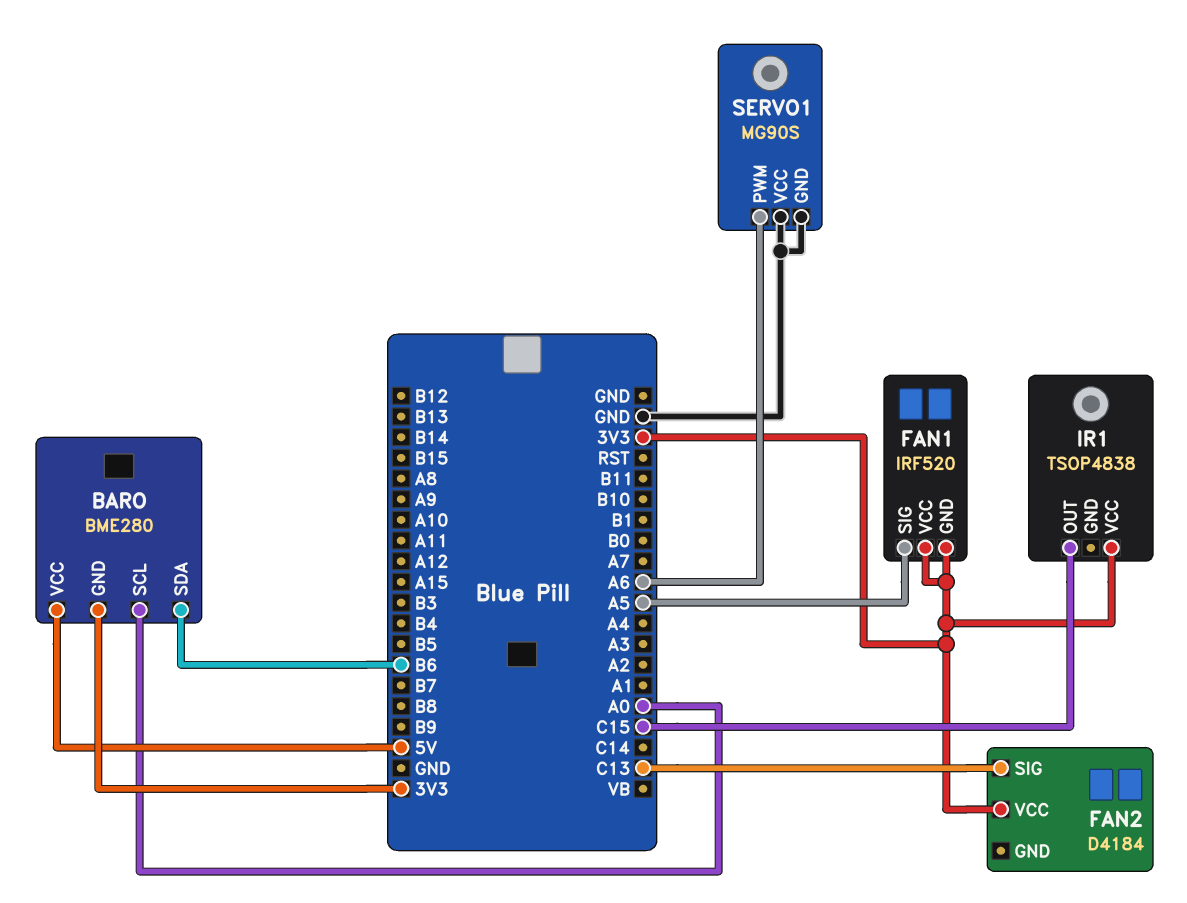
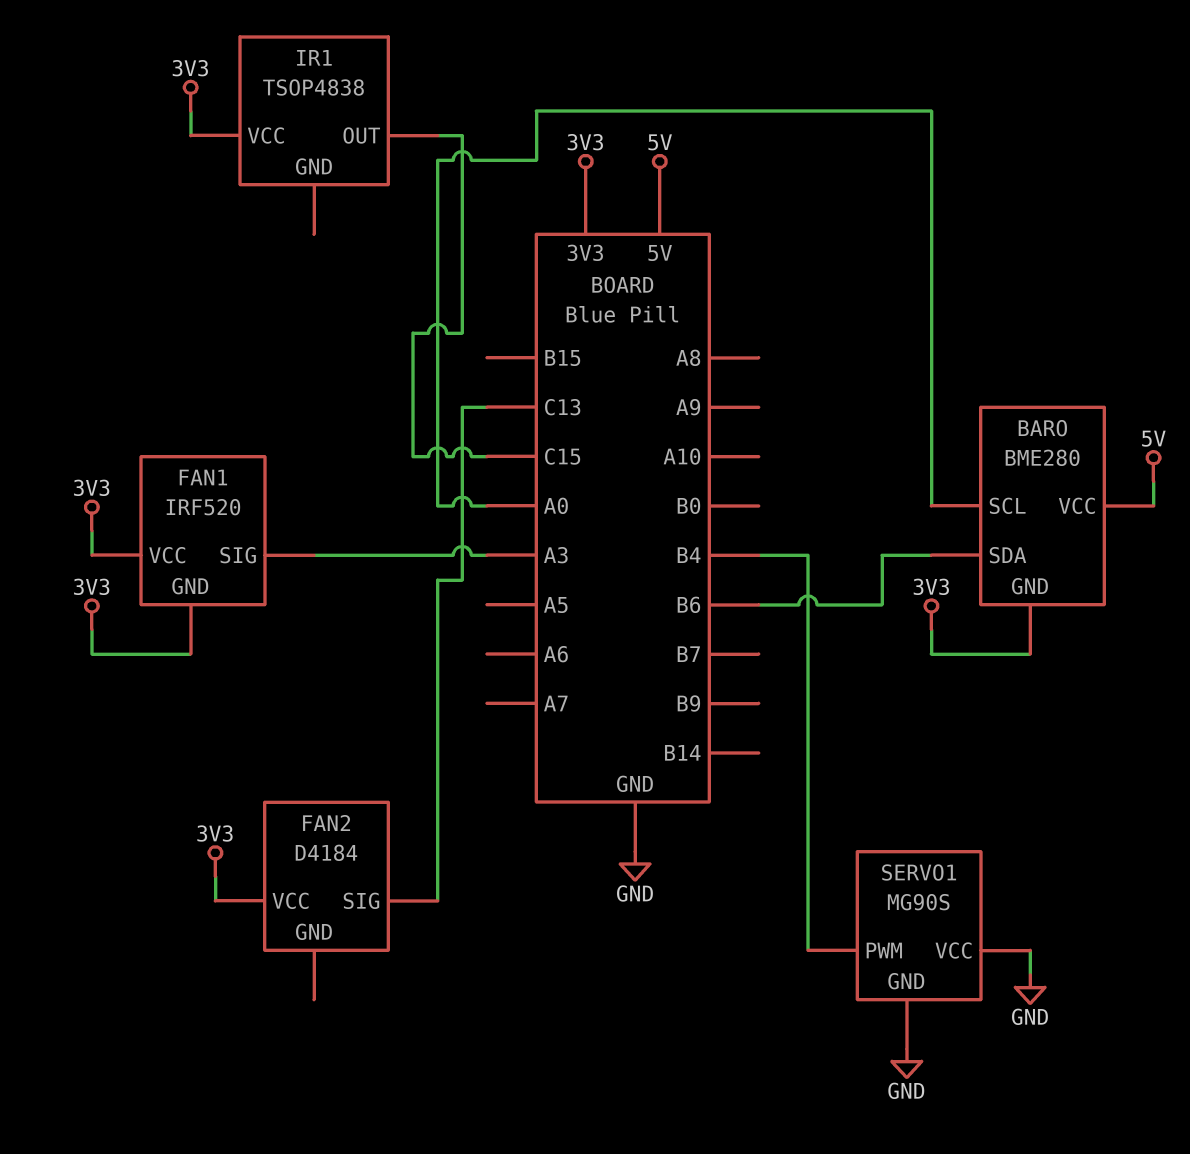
FAN1 pin SIG: A5 -> A3
SERVO1 pin PWM: A6 -> B4

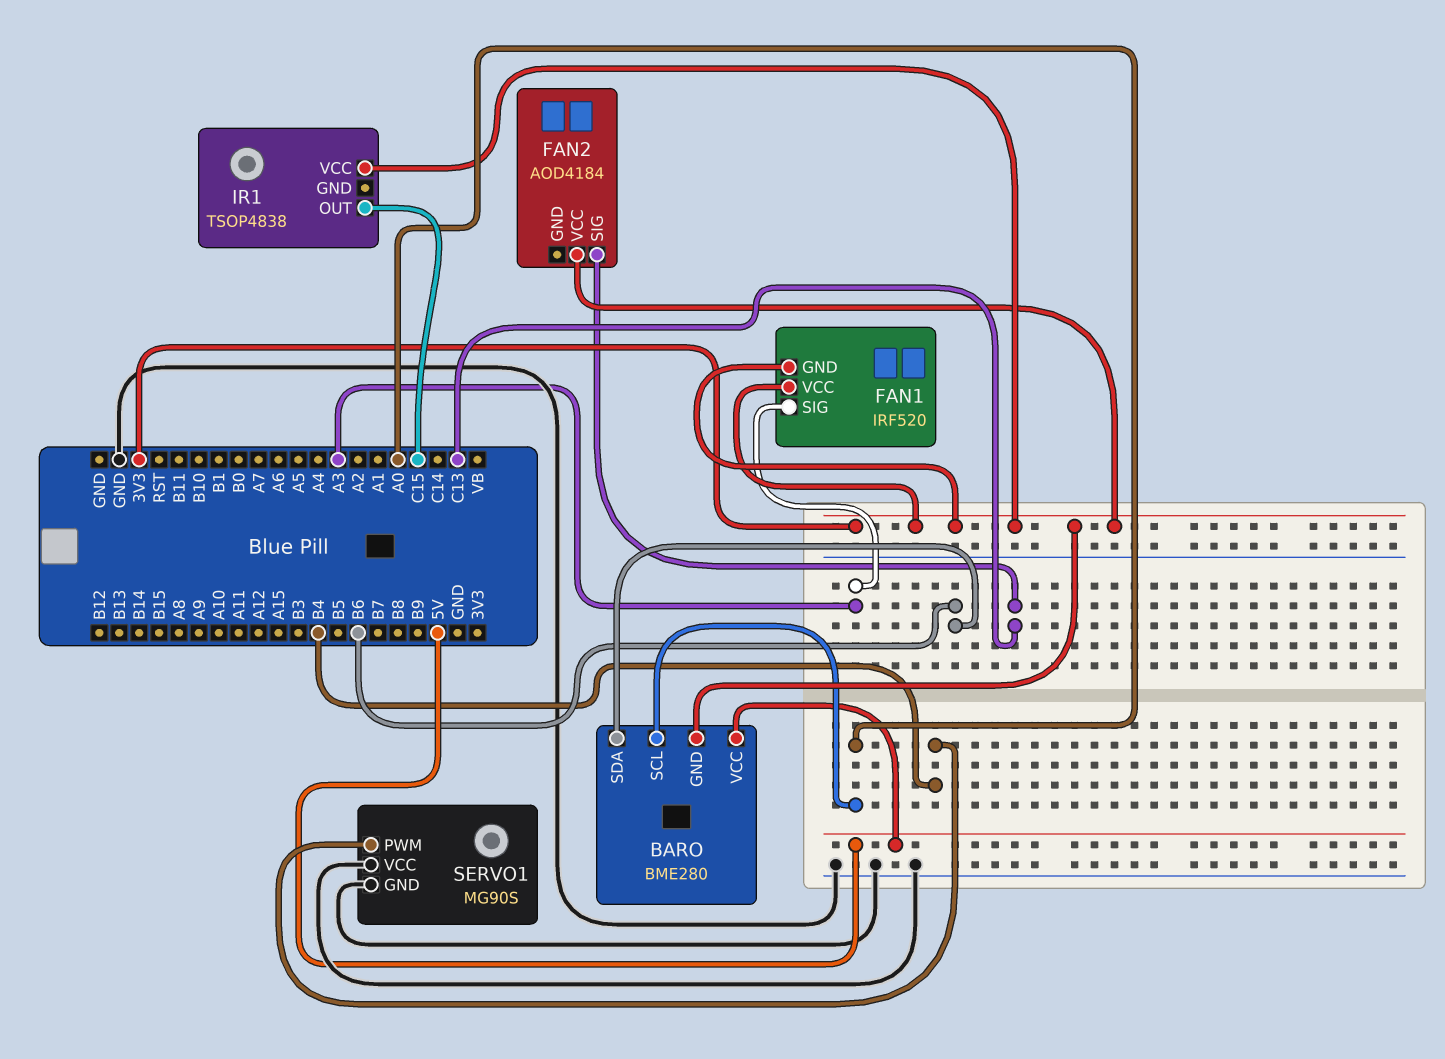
FAN2: D4184 -> AOD4184

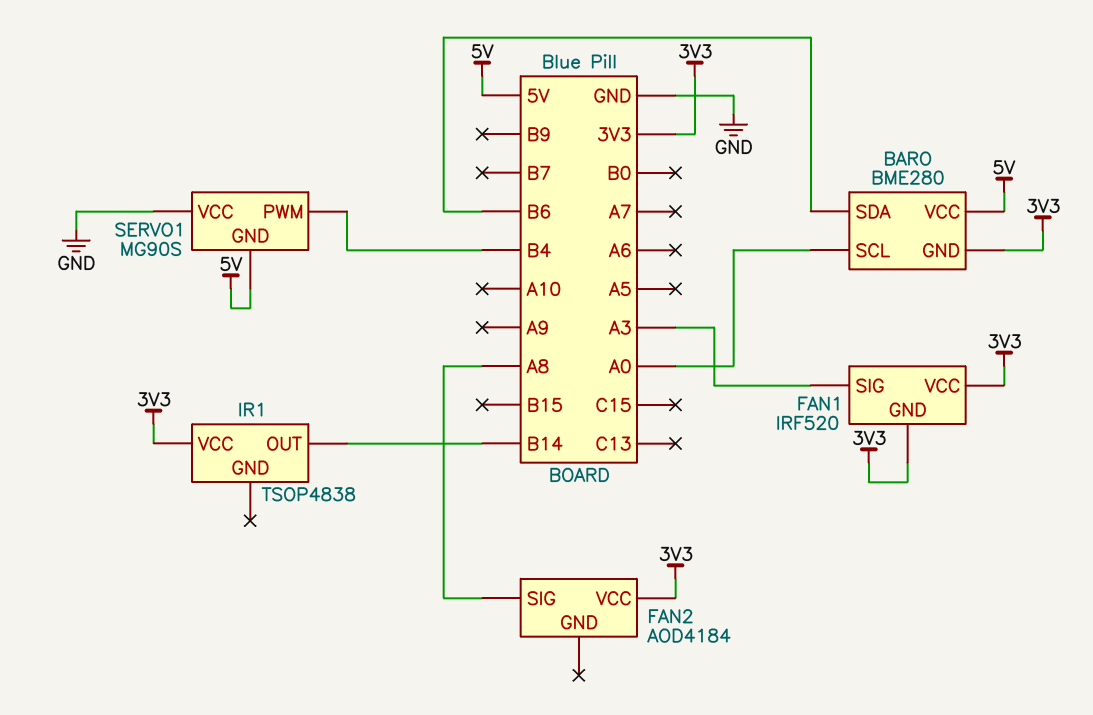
FAN2 pin SIG: C13 -> A8
IR1 pin OUT: C15 -> B14
SERVO1 pin GND: GND -> 5V

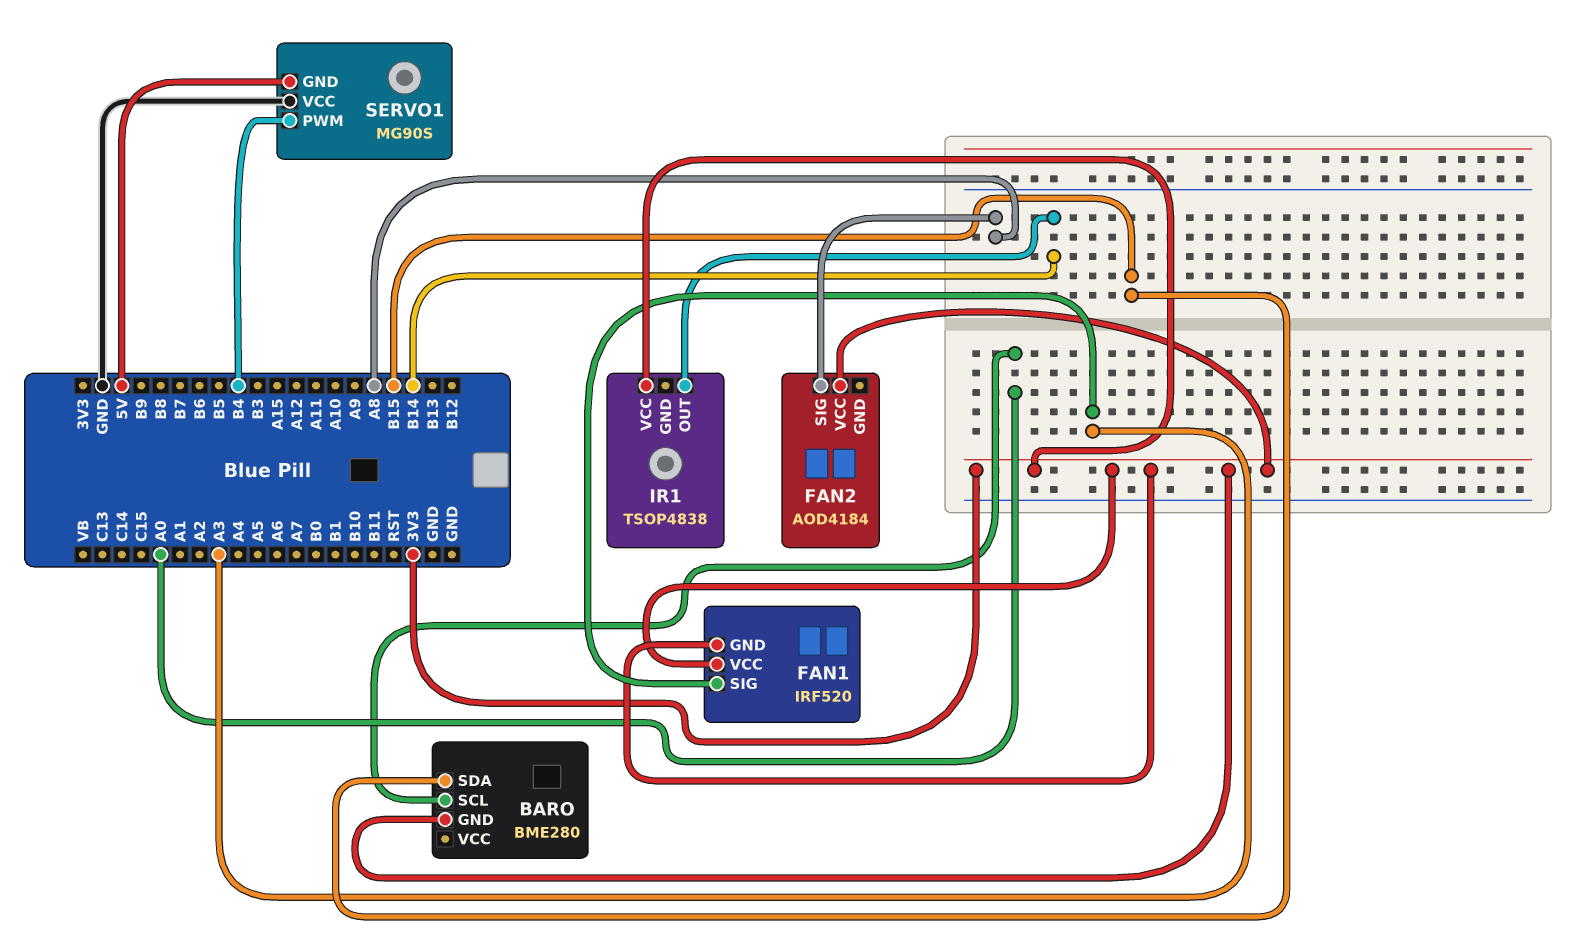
BARO pin SDA: B6 -> B15
BARO pin VCC: 5V -> none

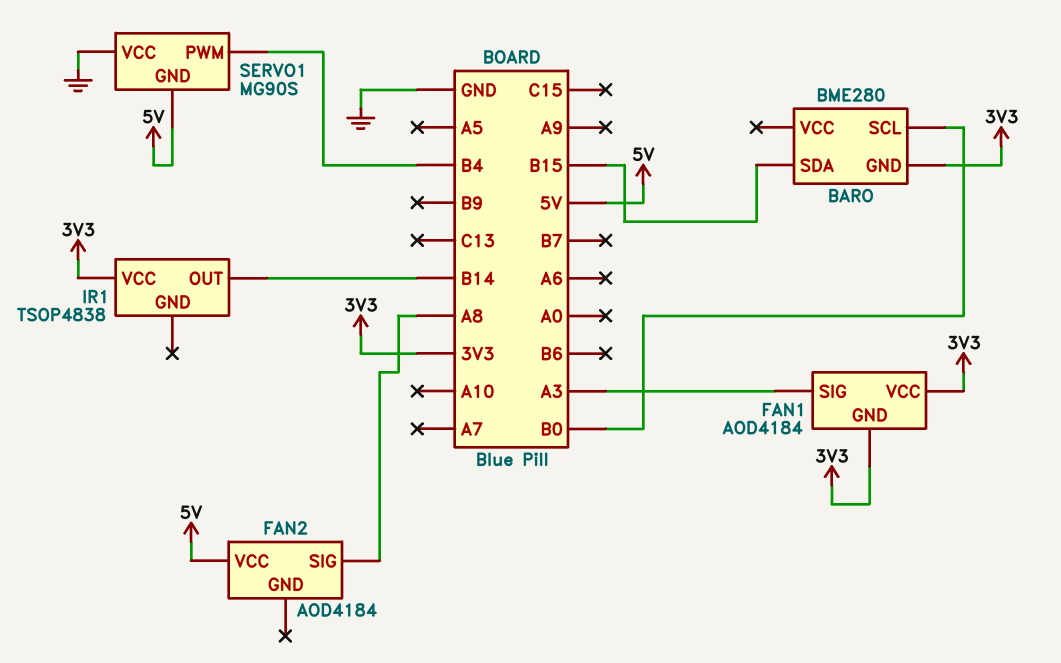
BARO pin SCL: A0 -> B0
FAN1: IRF520 -> AOD4184
FAN2 pin VCC: 3V3 -> 5V

